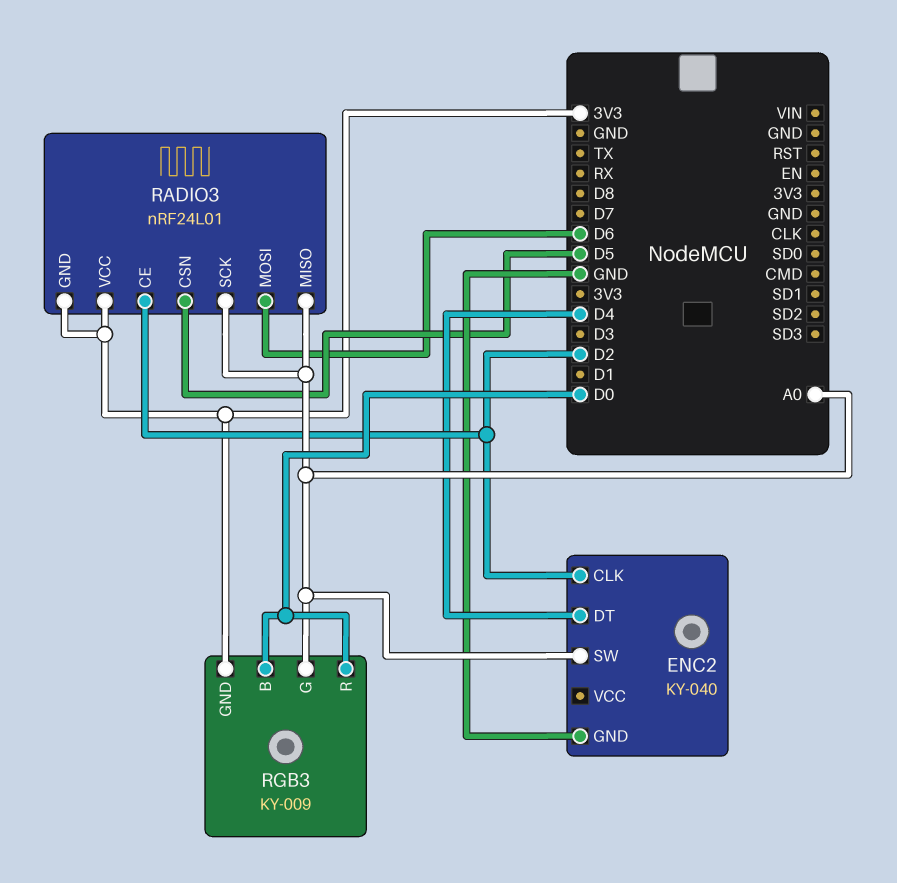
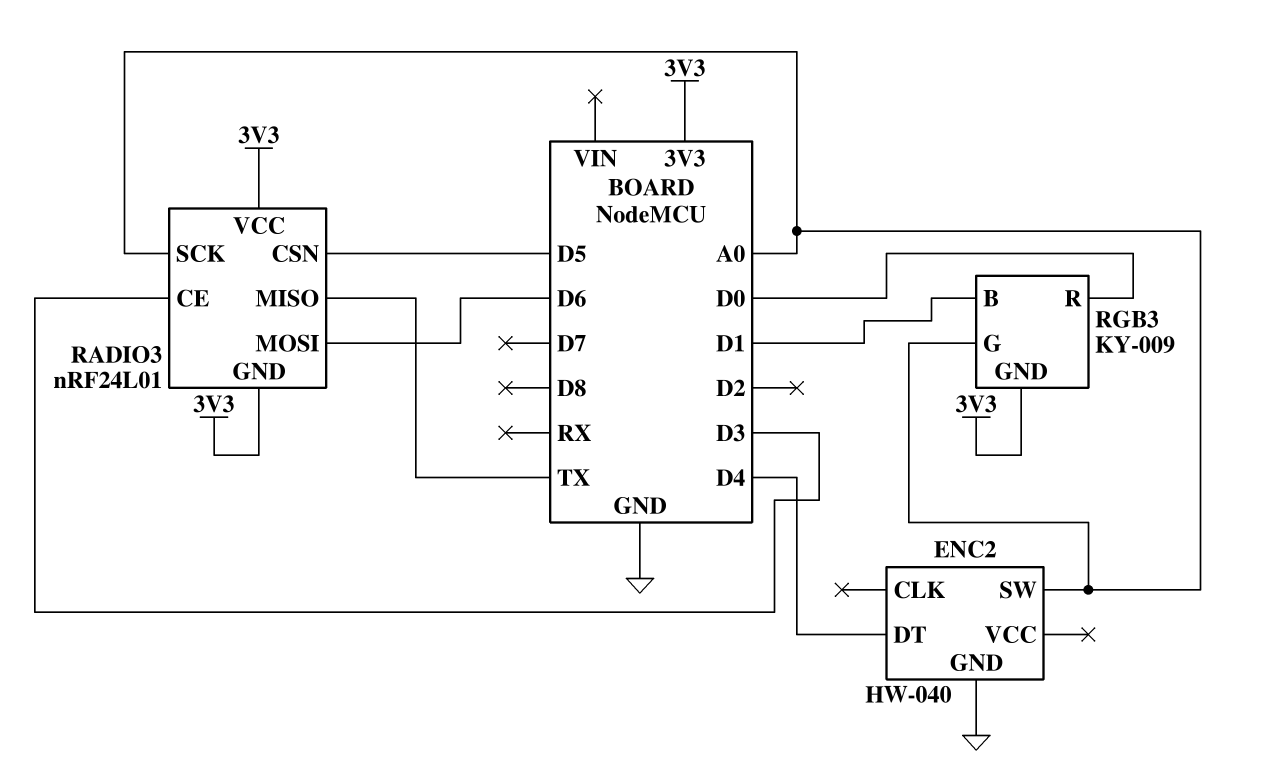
ENC2: KY-040 -> HW-040
ENC2 pin CLK: D2 -> none
RADIO3 pin CE: D2 -> D3
RADIO3 pin MISO: A0 -> TX
RGB3 pin B: D0 -> D1

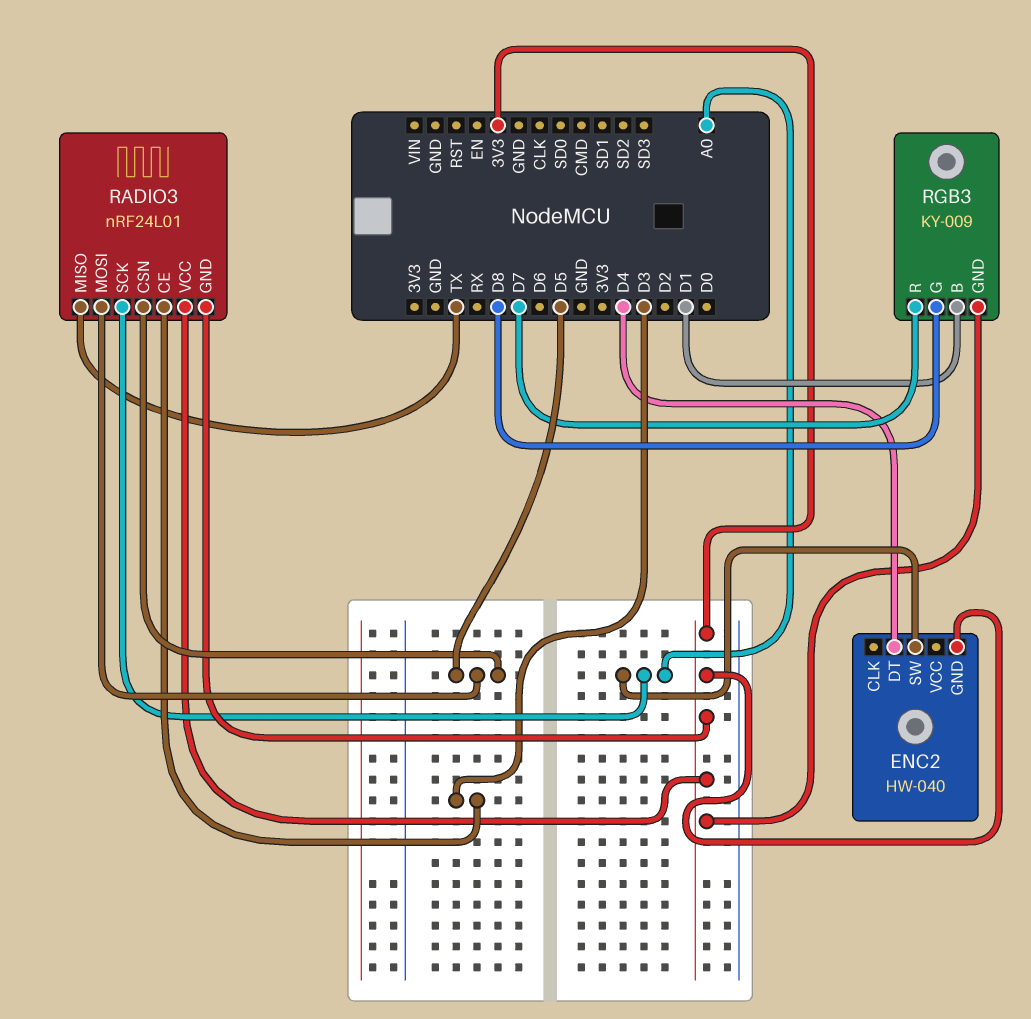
ENC2 pin GND: GND -> 3V3
RADIO3 pin MOSI: D6 -> D5
RGB3 pin G: A0 -> D8
RGB3 pin R: D0 -> D7

